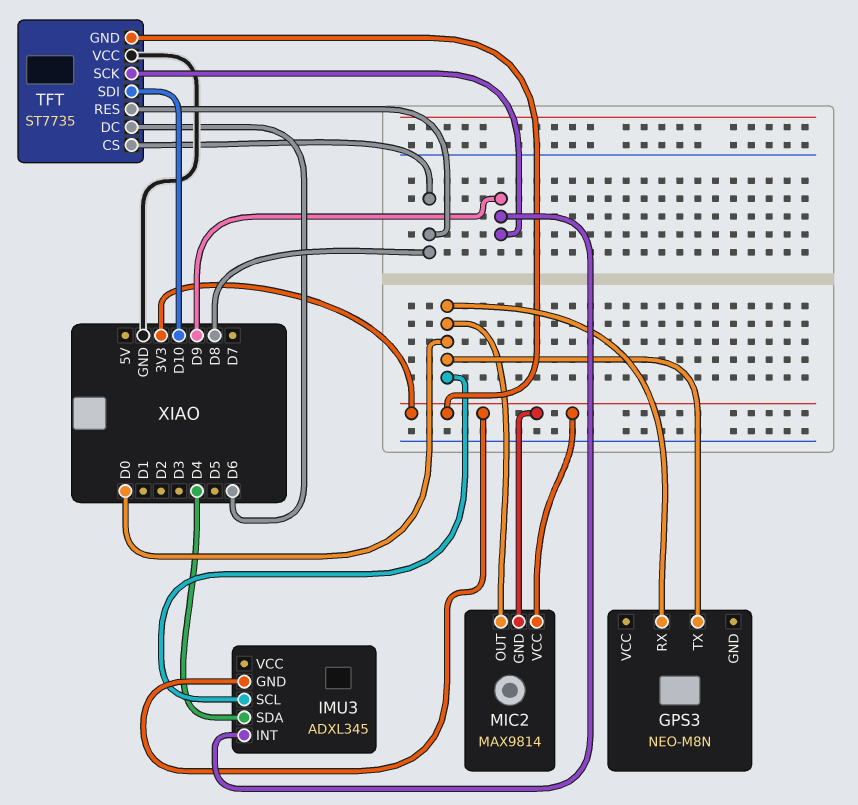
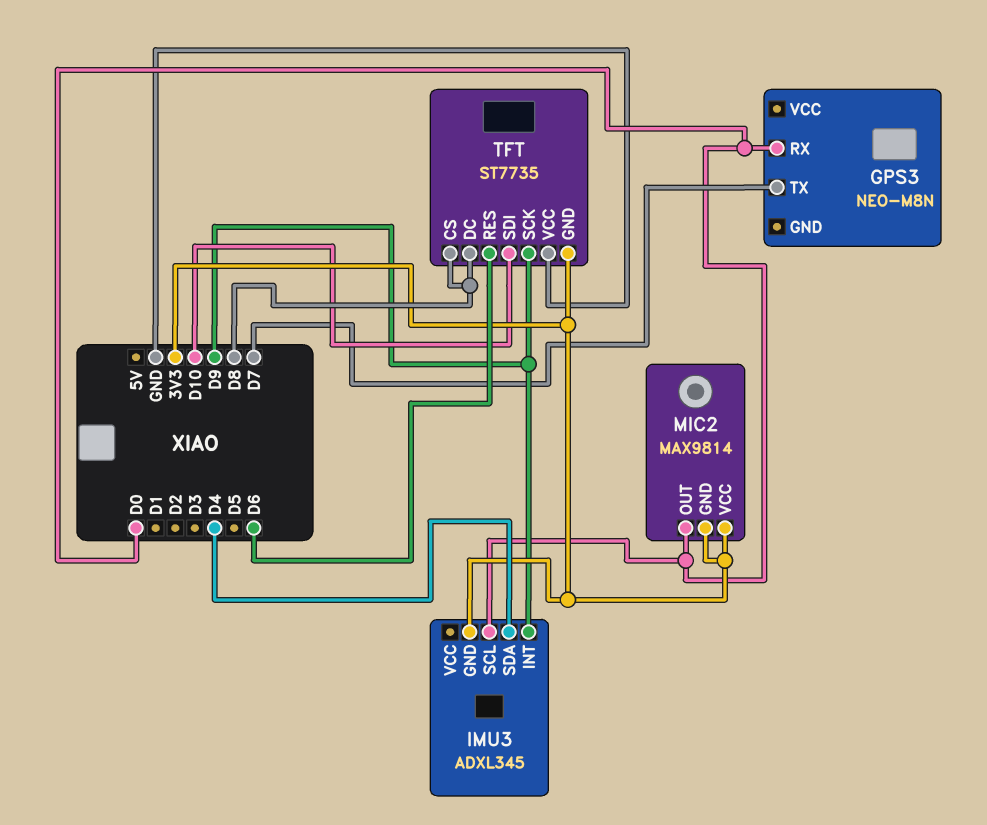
GPS3 pin TX: D0 -> D7
TFT pin DC: D6 -> D8
TFT pin RES: D8 -> D6

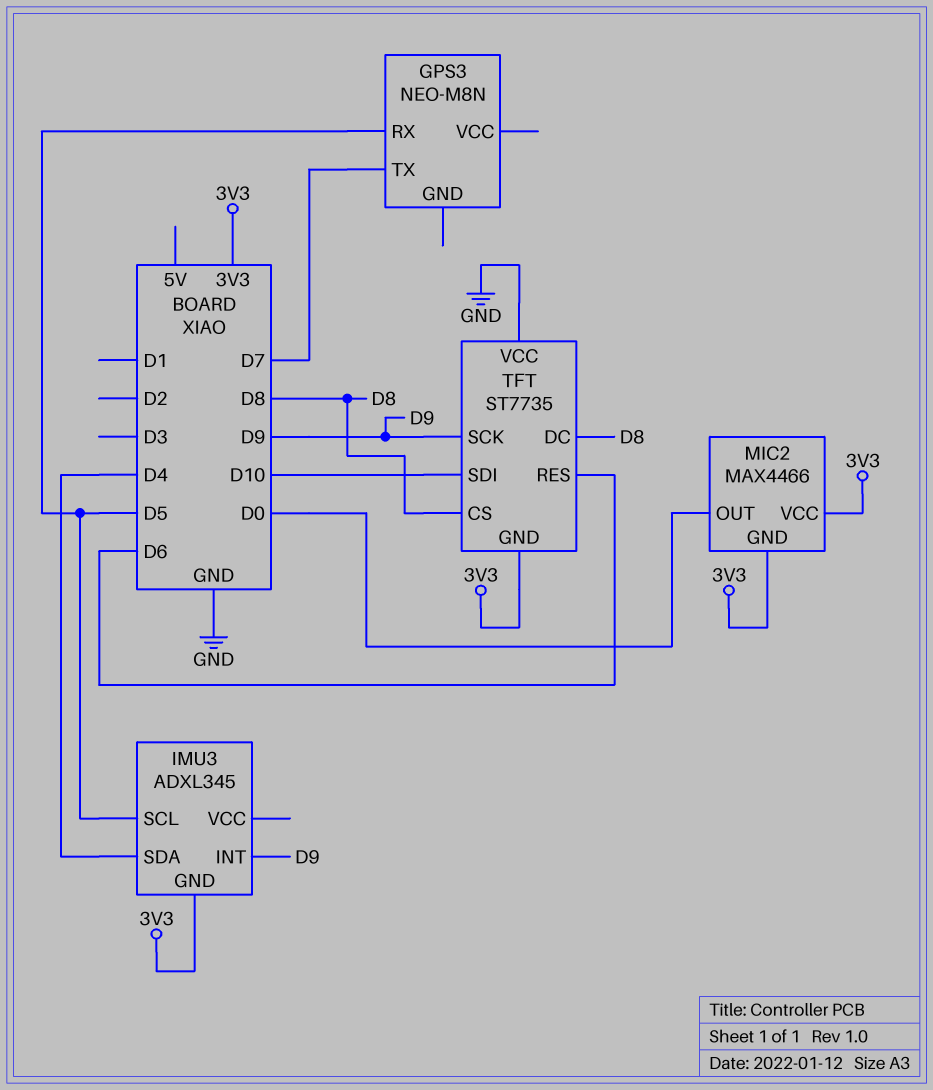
GPS3 pin RX: D0 -> D5
IMU3 pin SCL: D0 -> D5
MIC2: MAX9814 -> MAX4466

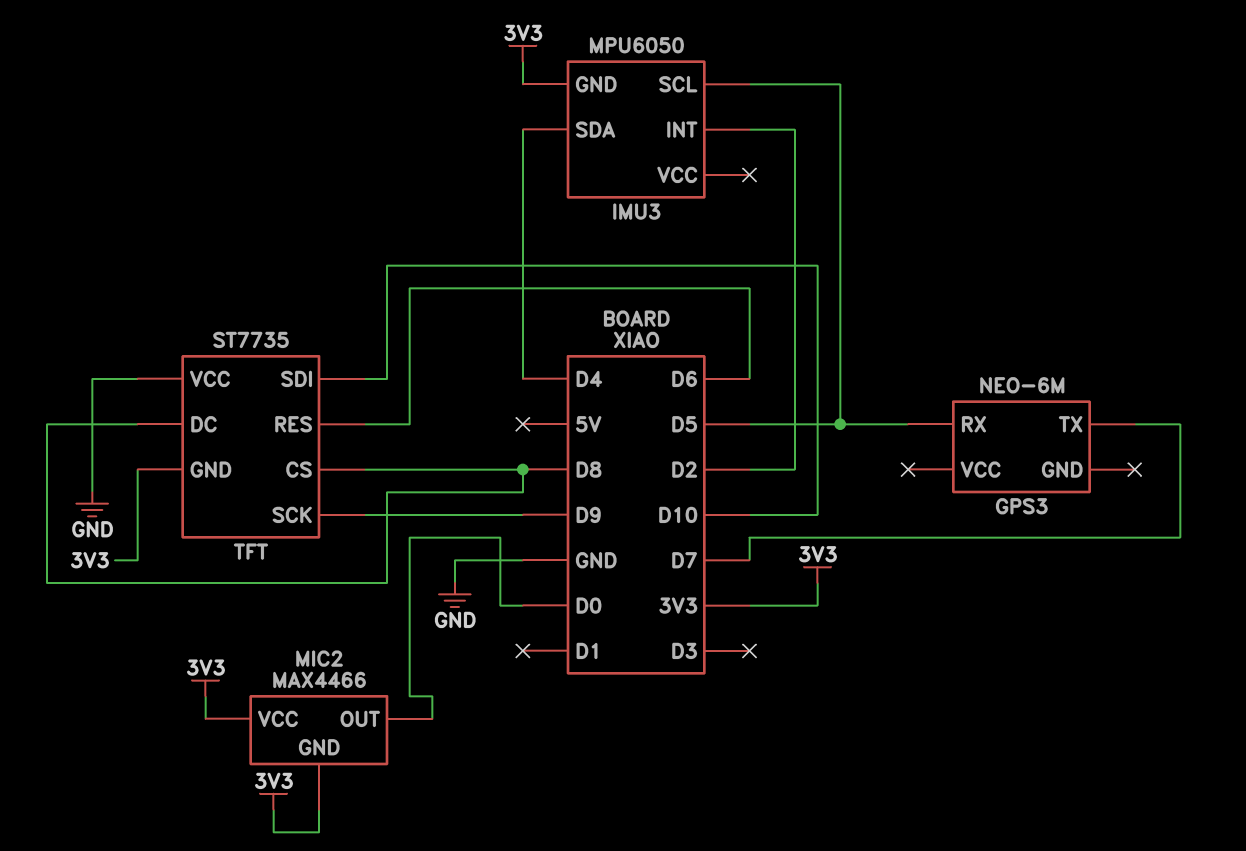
GPS3: NEO-M8N -> NEO-6M
IMU3: ADXL345 -> MPU6050
IMU3 pin INT: D9 -> D2

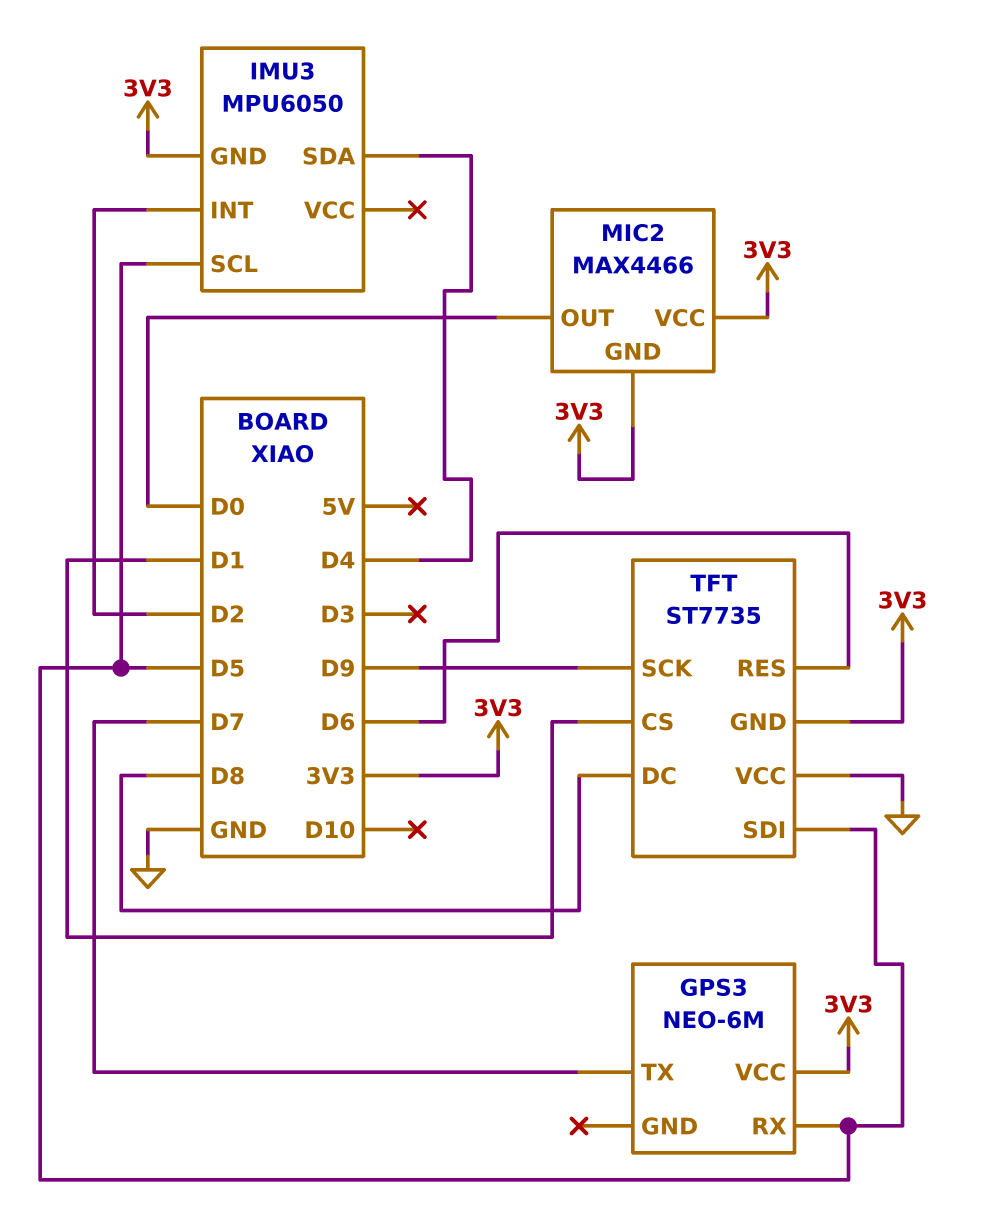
GPS3 pin VCC: none -> 3V3
TFT pin CS: D8 -> D1
TFT pin SDI: D10 -> D5

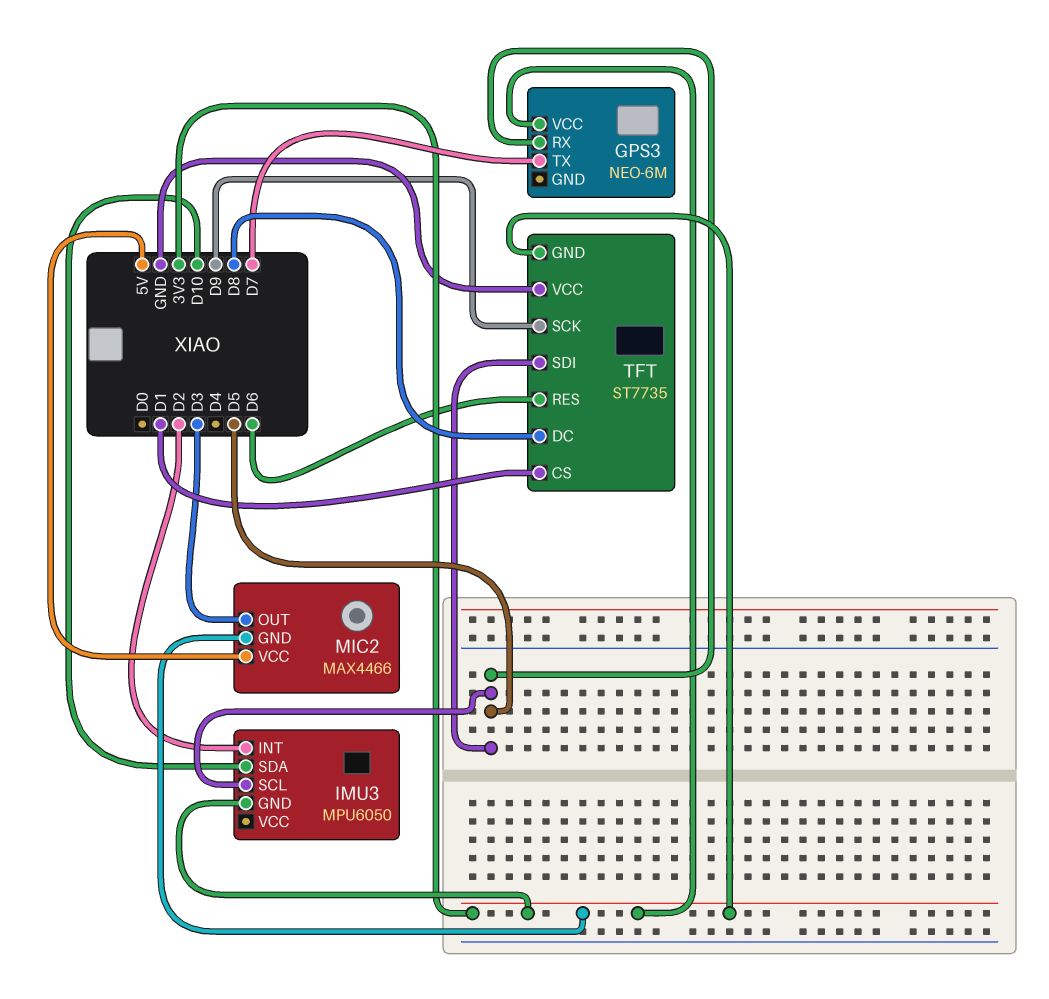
IMU3 pin SDA: D4 -> D10
MIC2 pin OUT: D0 -> D3
MIC2 pin VCC: 3V3 -> 5V

